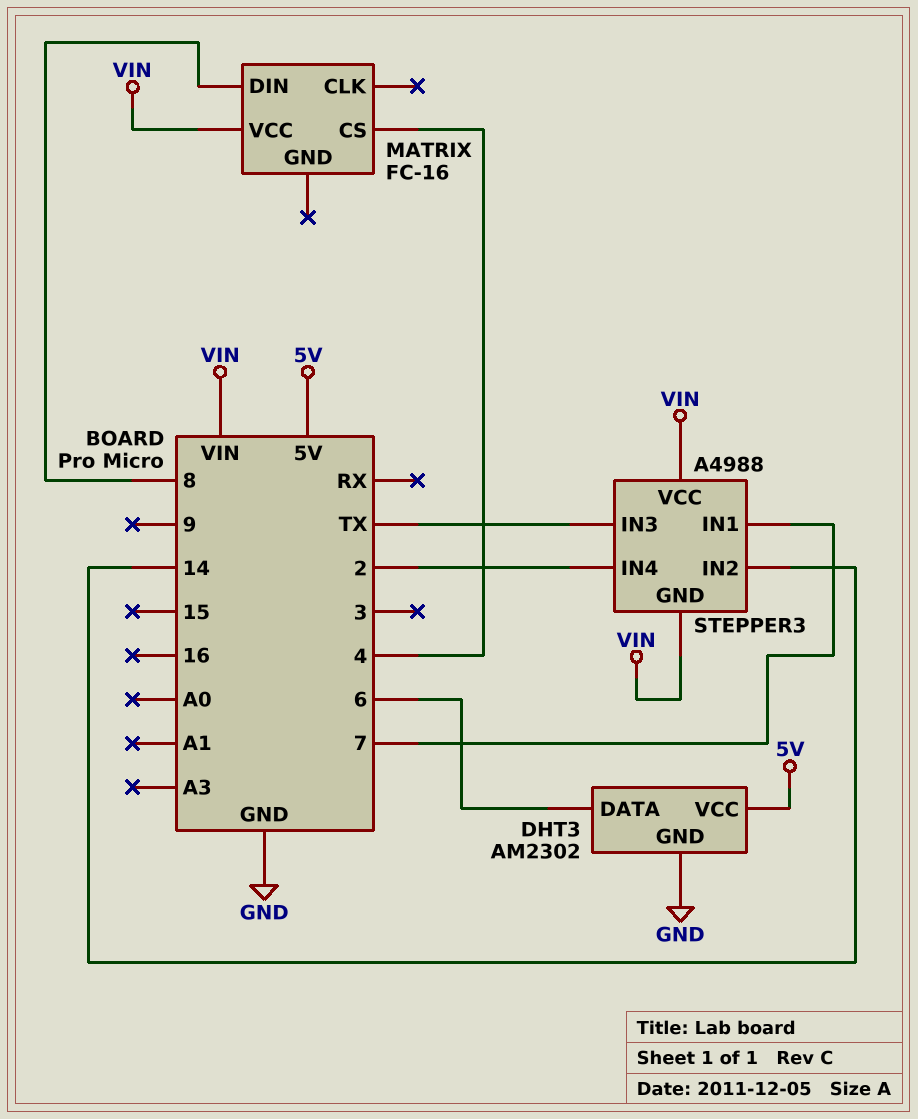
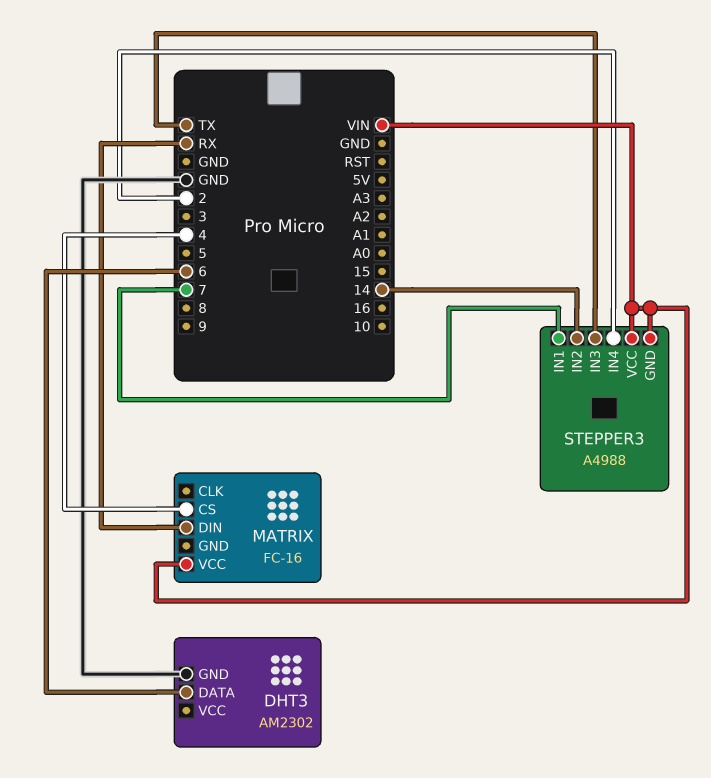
DHT3 pin VCC: 5V -> none
MATRIX pin DIN: 8 -> RX

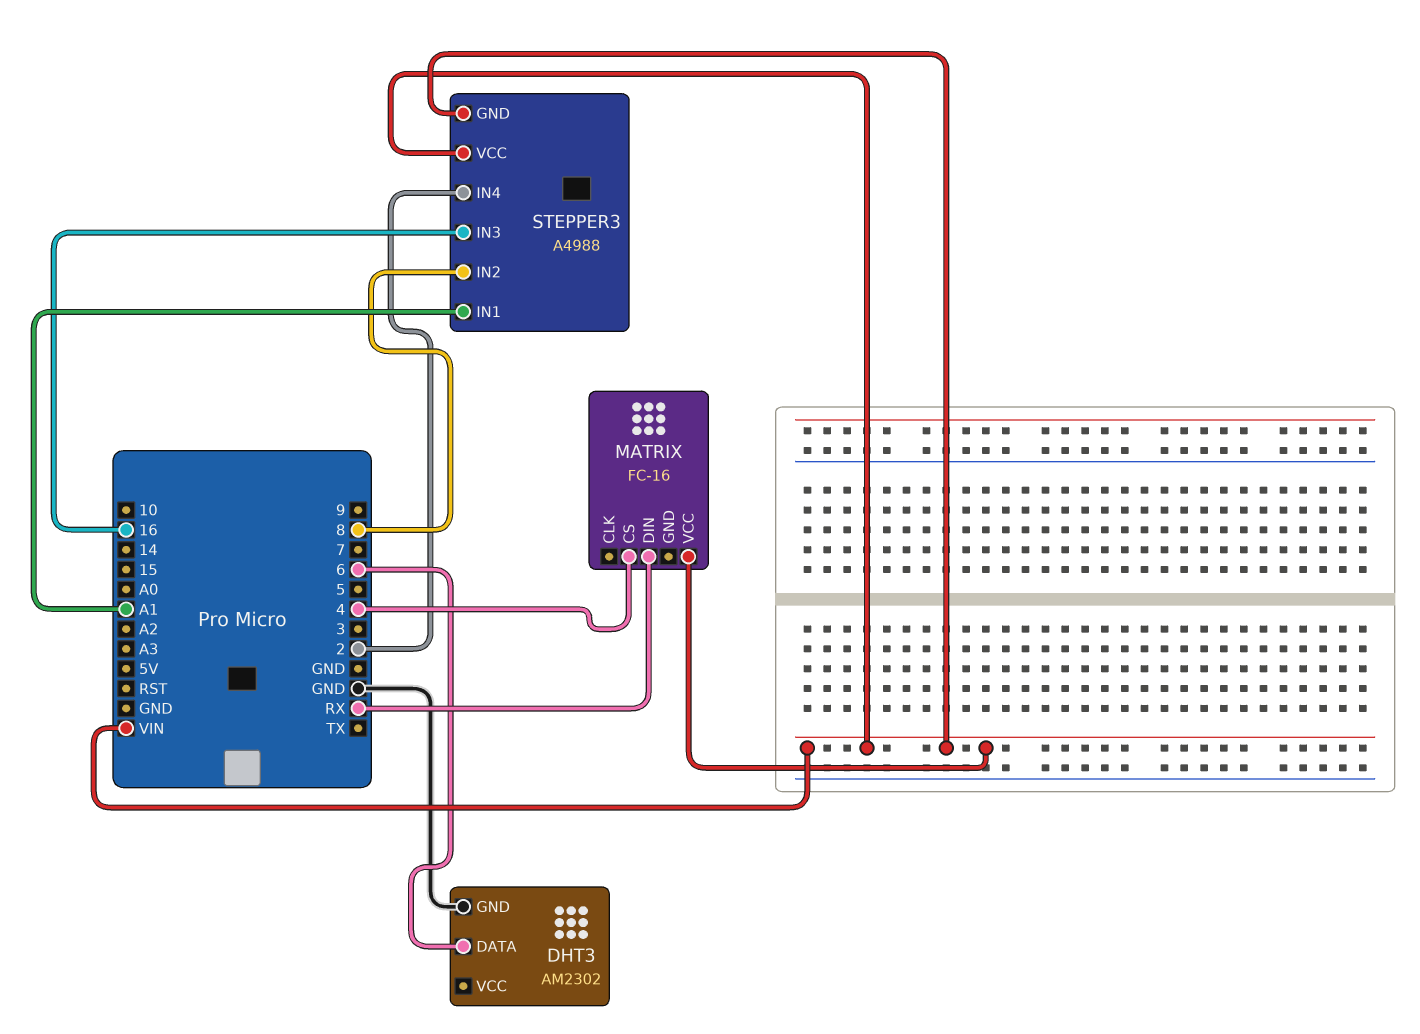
STEPPER3 pin IN1: 7 -> A1
STEPPER3 pin IN2: 14 -> 8
STEPPER3 pin IN3: TX -> 16

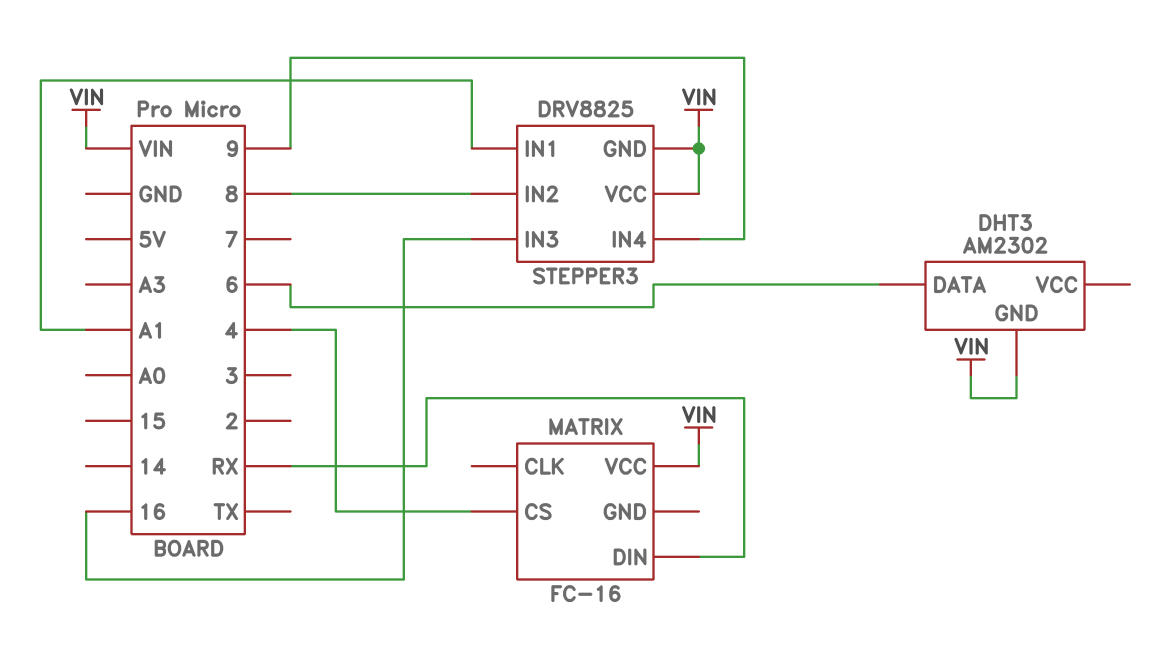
DHT3 pin GND: GND -> VIN
STEPPER3: A4988 -> DRV8825
STEPPER3 pin IN4: 2 -> 9

